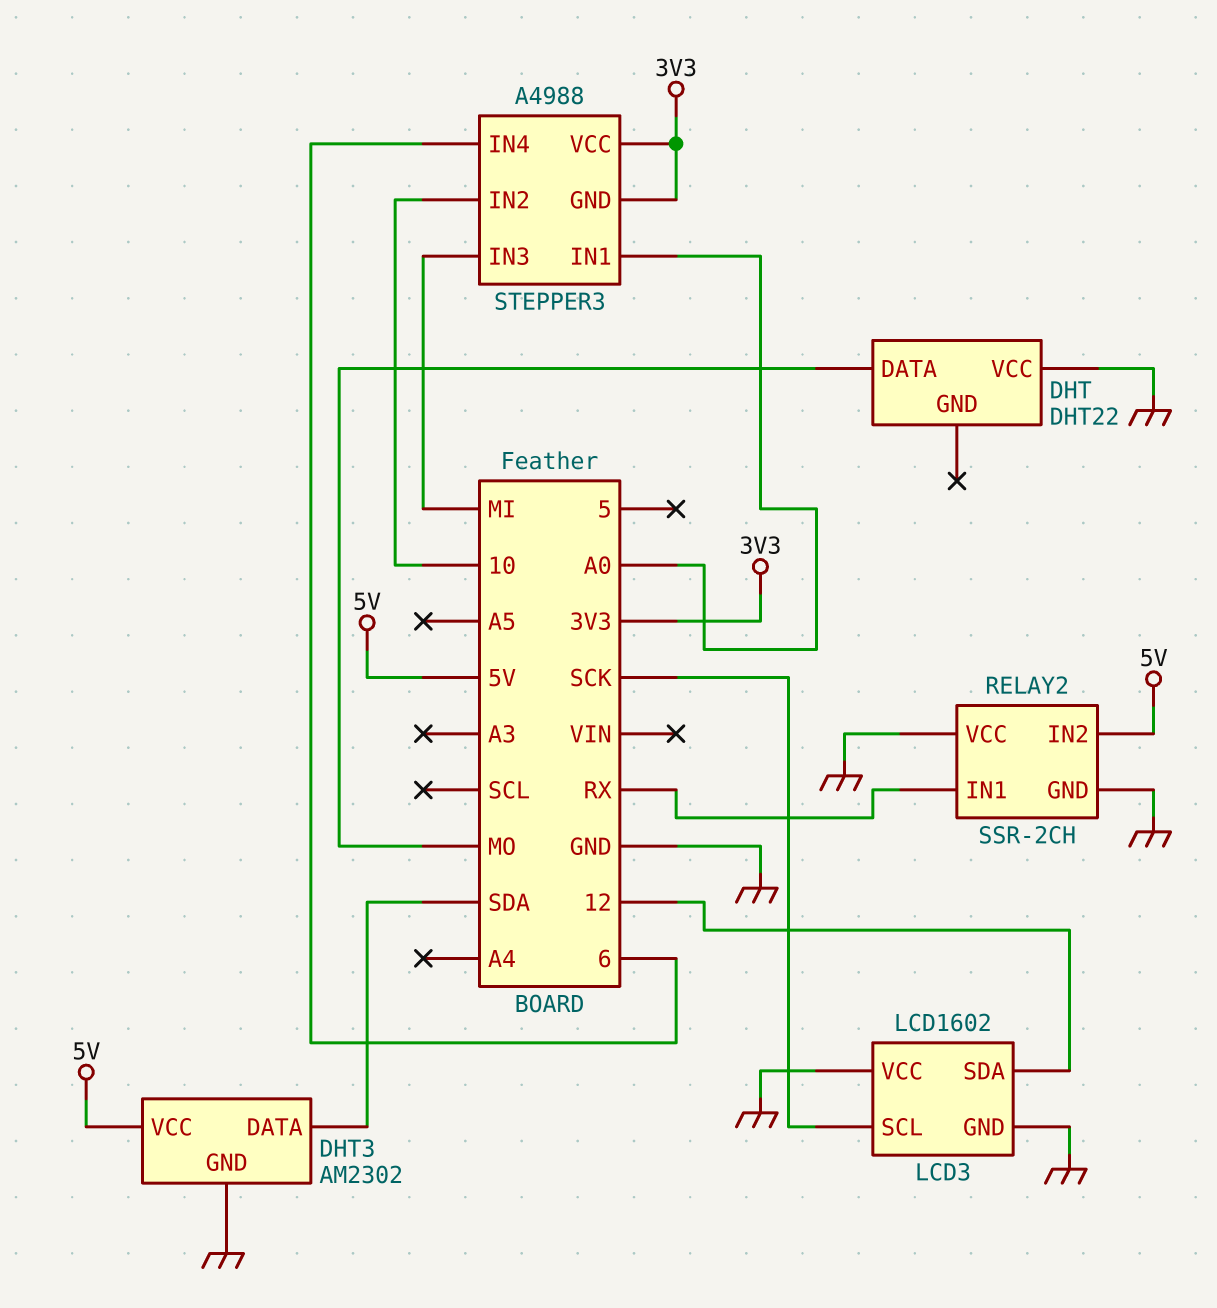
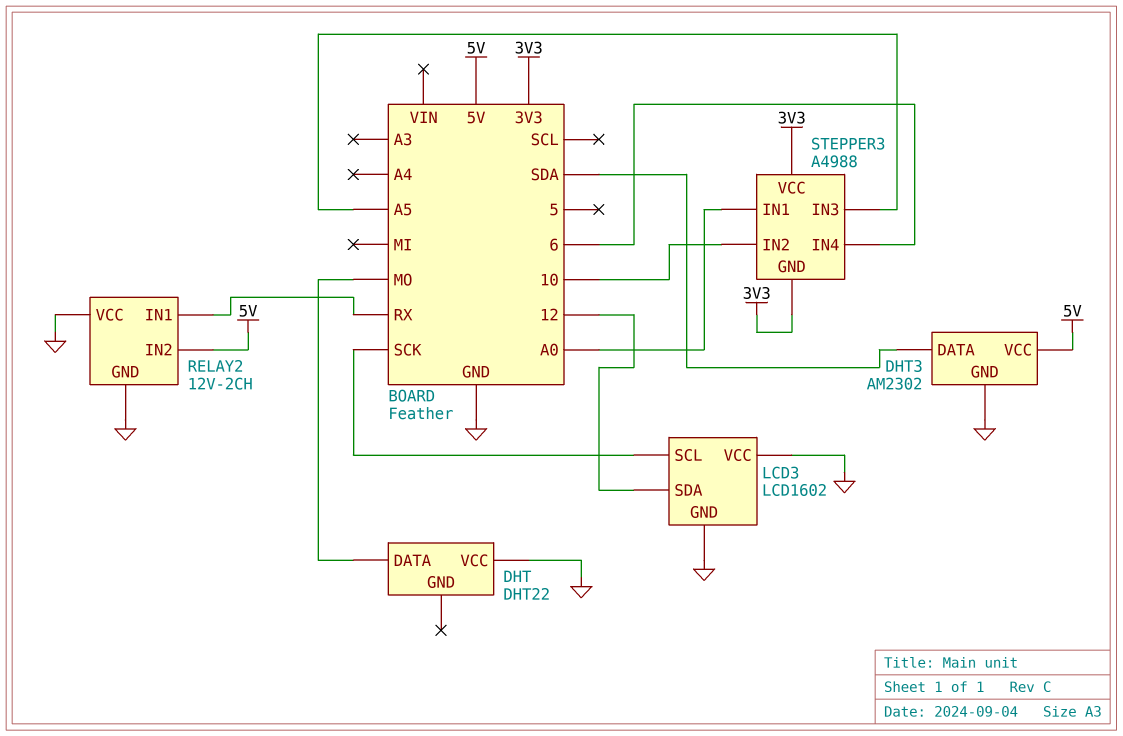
RELAY2: SSR-2CH -> 12V-2CH
STEPPER3 pin IN3: MI -> A5

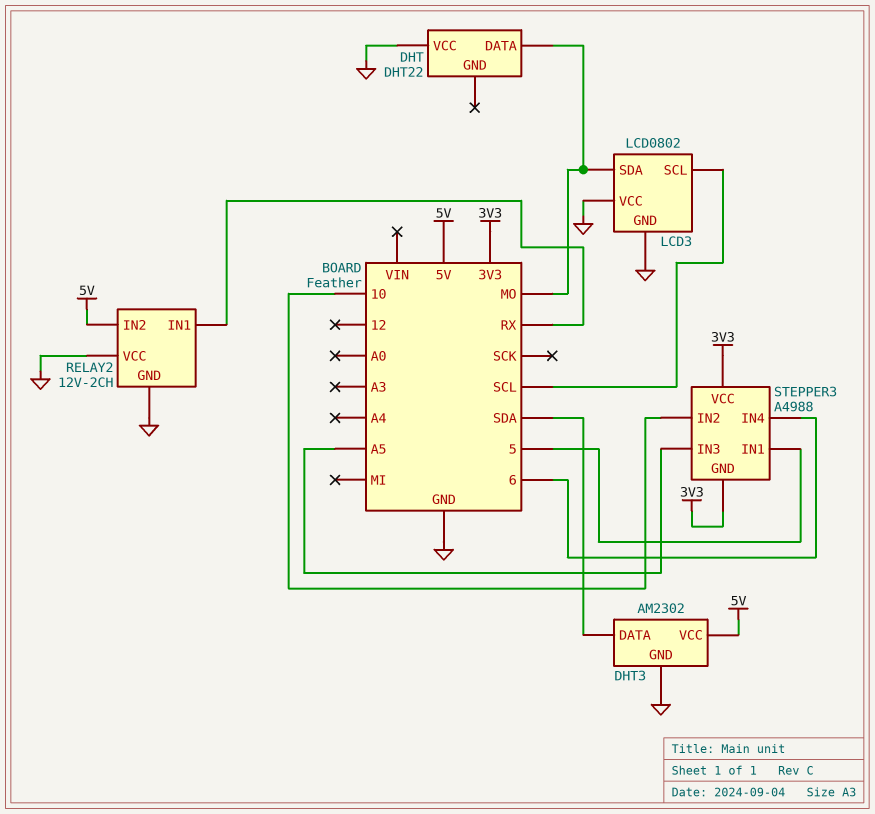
LCD3: LCD1602 -> LCD0802
LCD3 pin SCL: SCK -> SCL
LCD3 pin SDA: 12 -> MO
STEPPER3 pin IN1: A0 -> 5

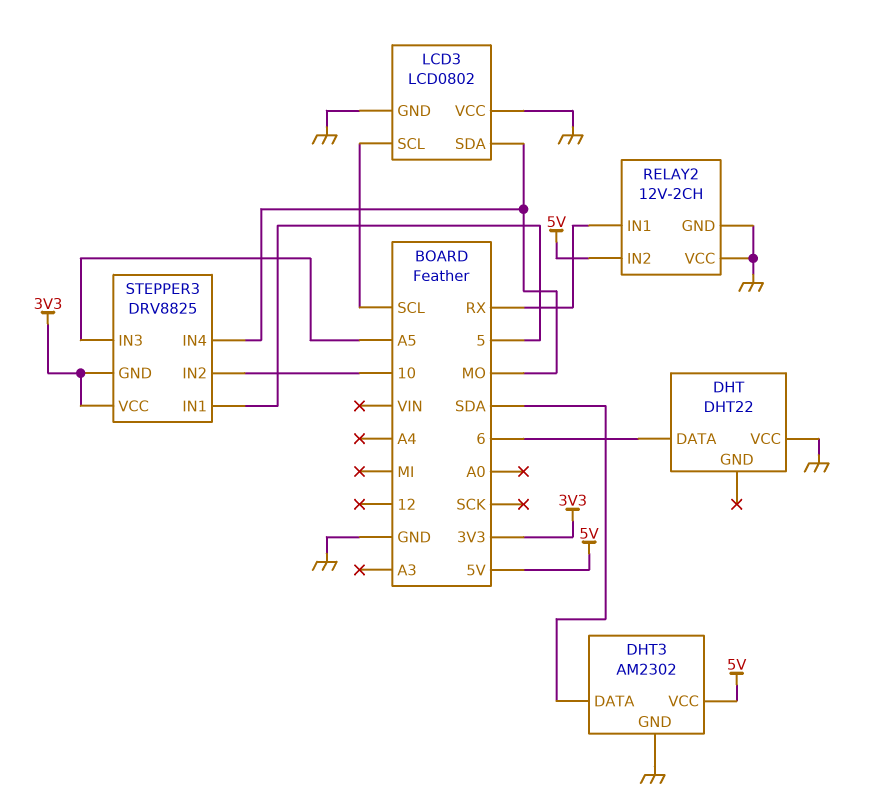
DHT pin DATA: MO -> 6
STEPPER3: A4988 -> DRV8825
STEPPER3 pin IN4: 6 -> MO

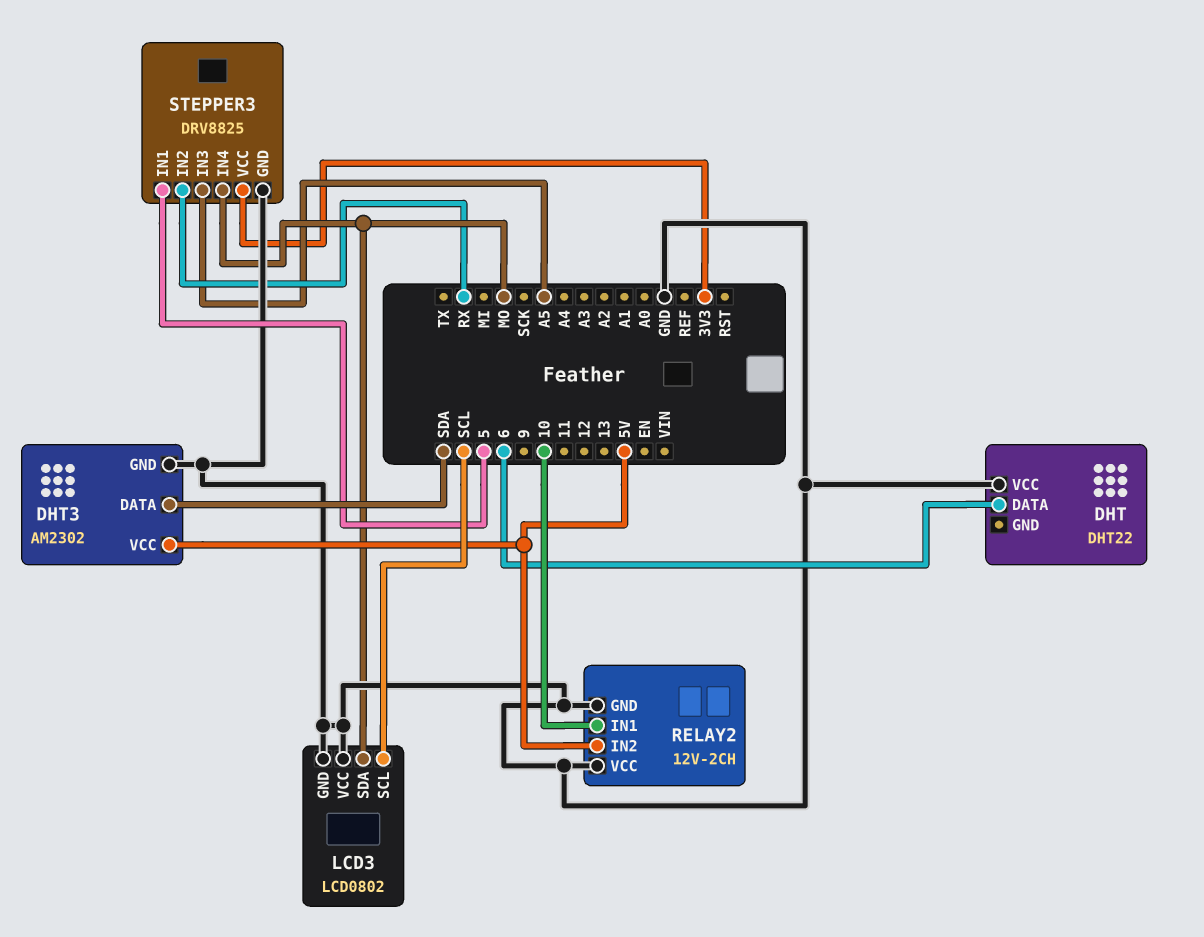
RELAY2 pin IN1: RX -> 10
STEPPER3 pin GND: 3V3 -> GND
STEPPER3 pin IN2: 10 -> RX

